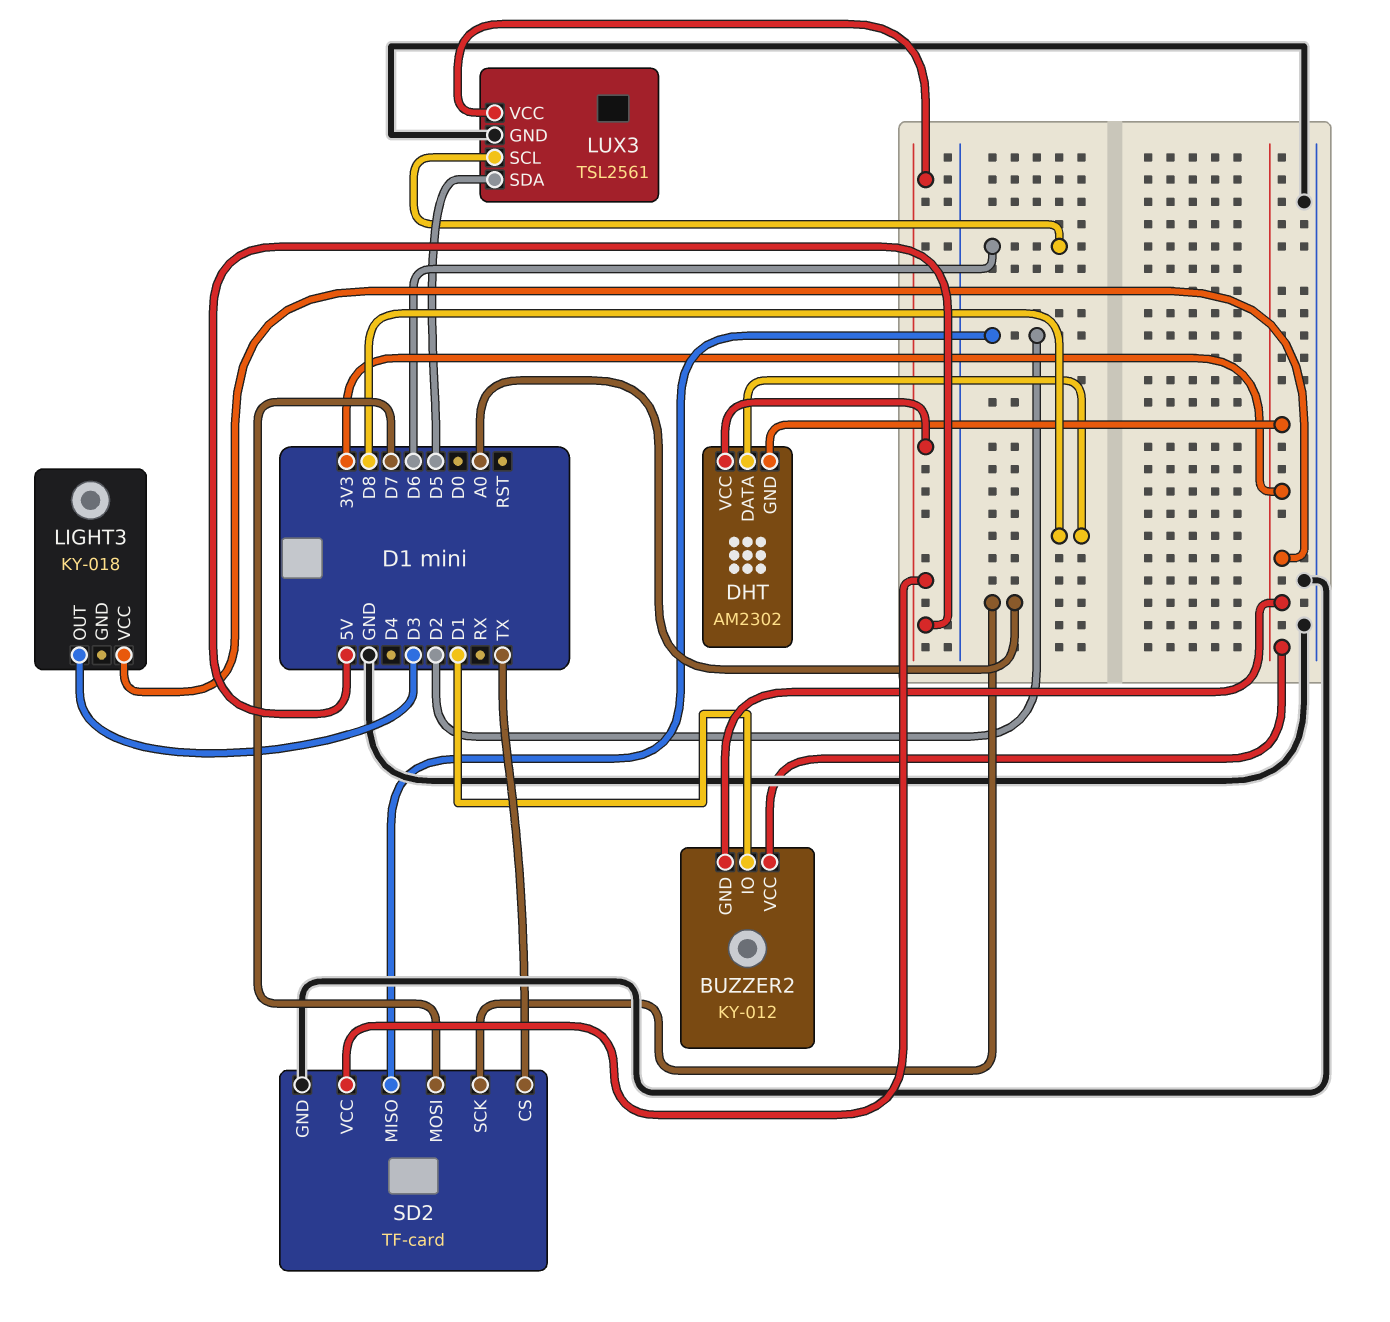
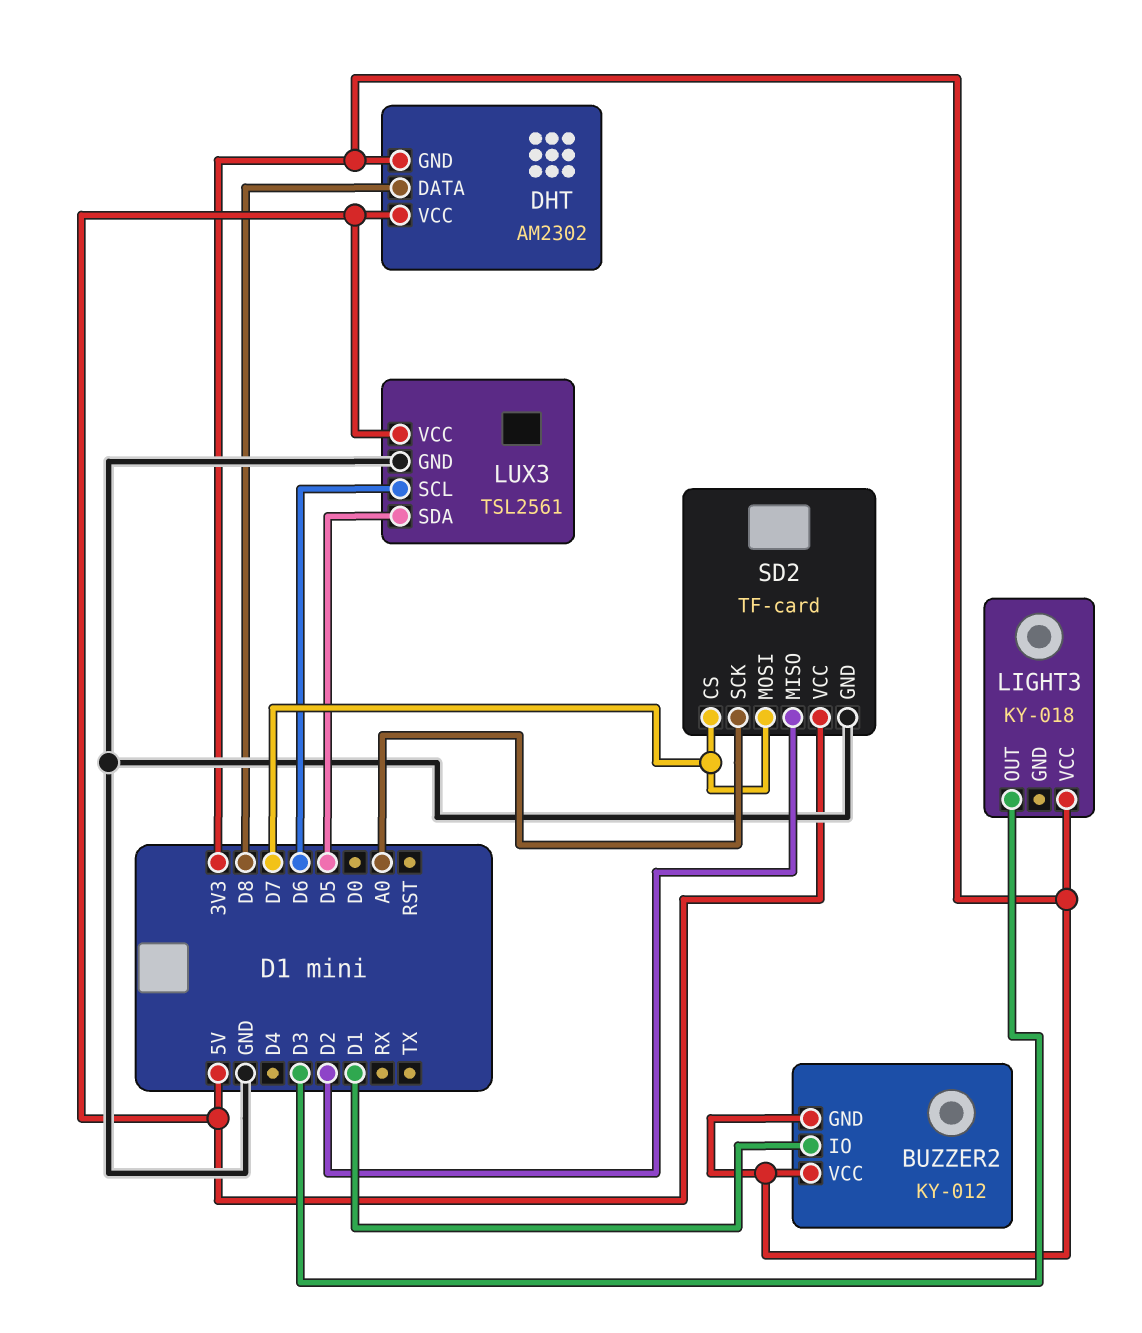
SD2 pin CS: TX -> D7

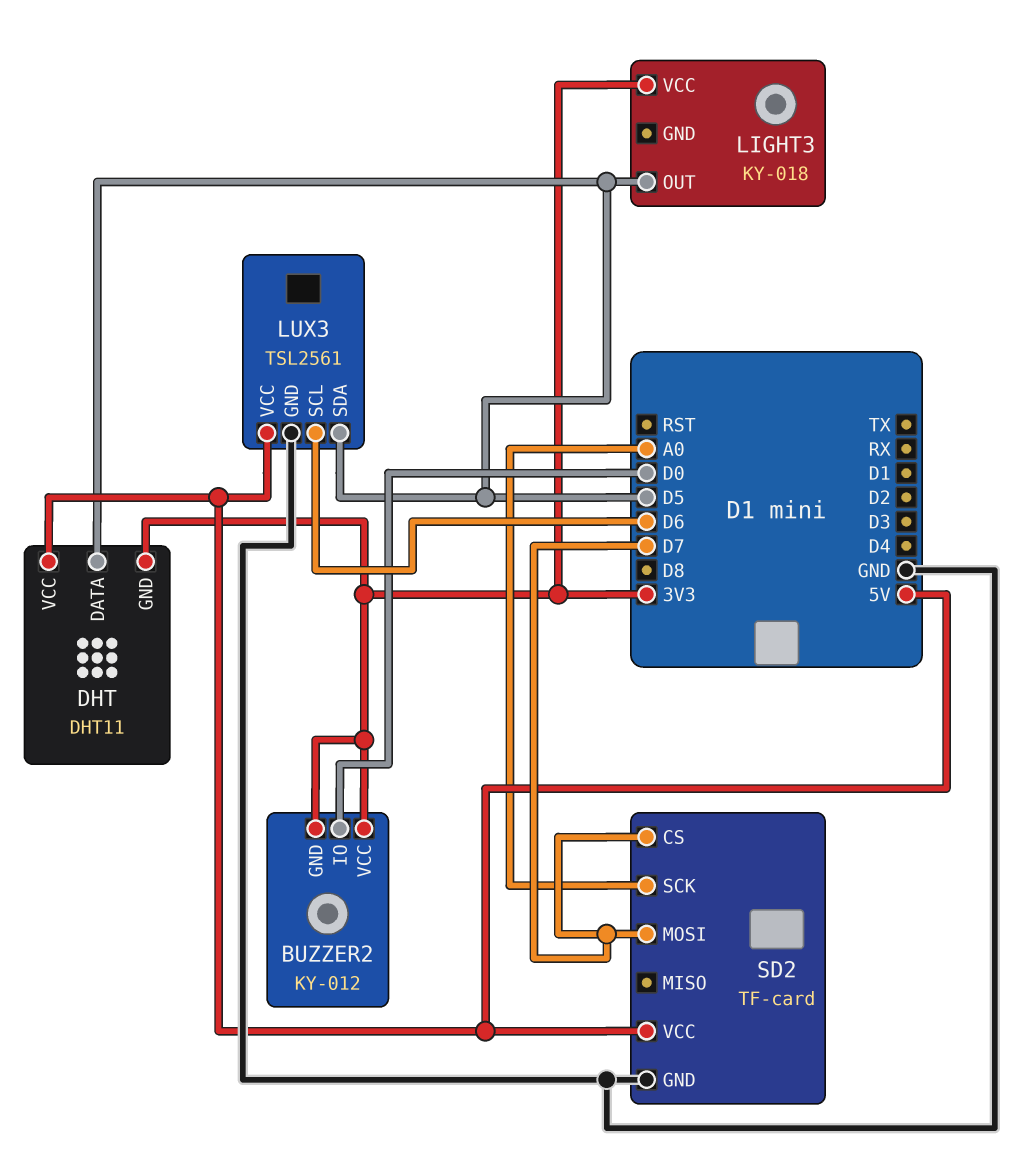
BUZZER2 pin IO: D1 -> D0
DHT: AM2302 -> DHT11
DHT pin DATA: D8 -> D5
LIGHT3 pin OUT: D3 -> D5
SD2 pin MISO: D2 -> none

